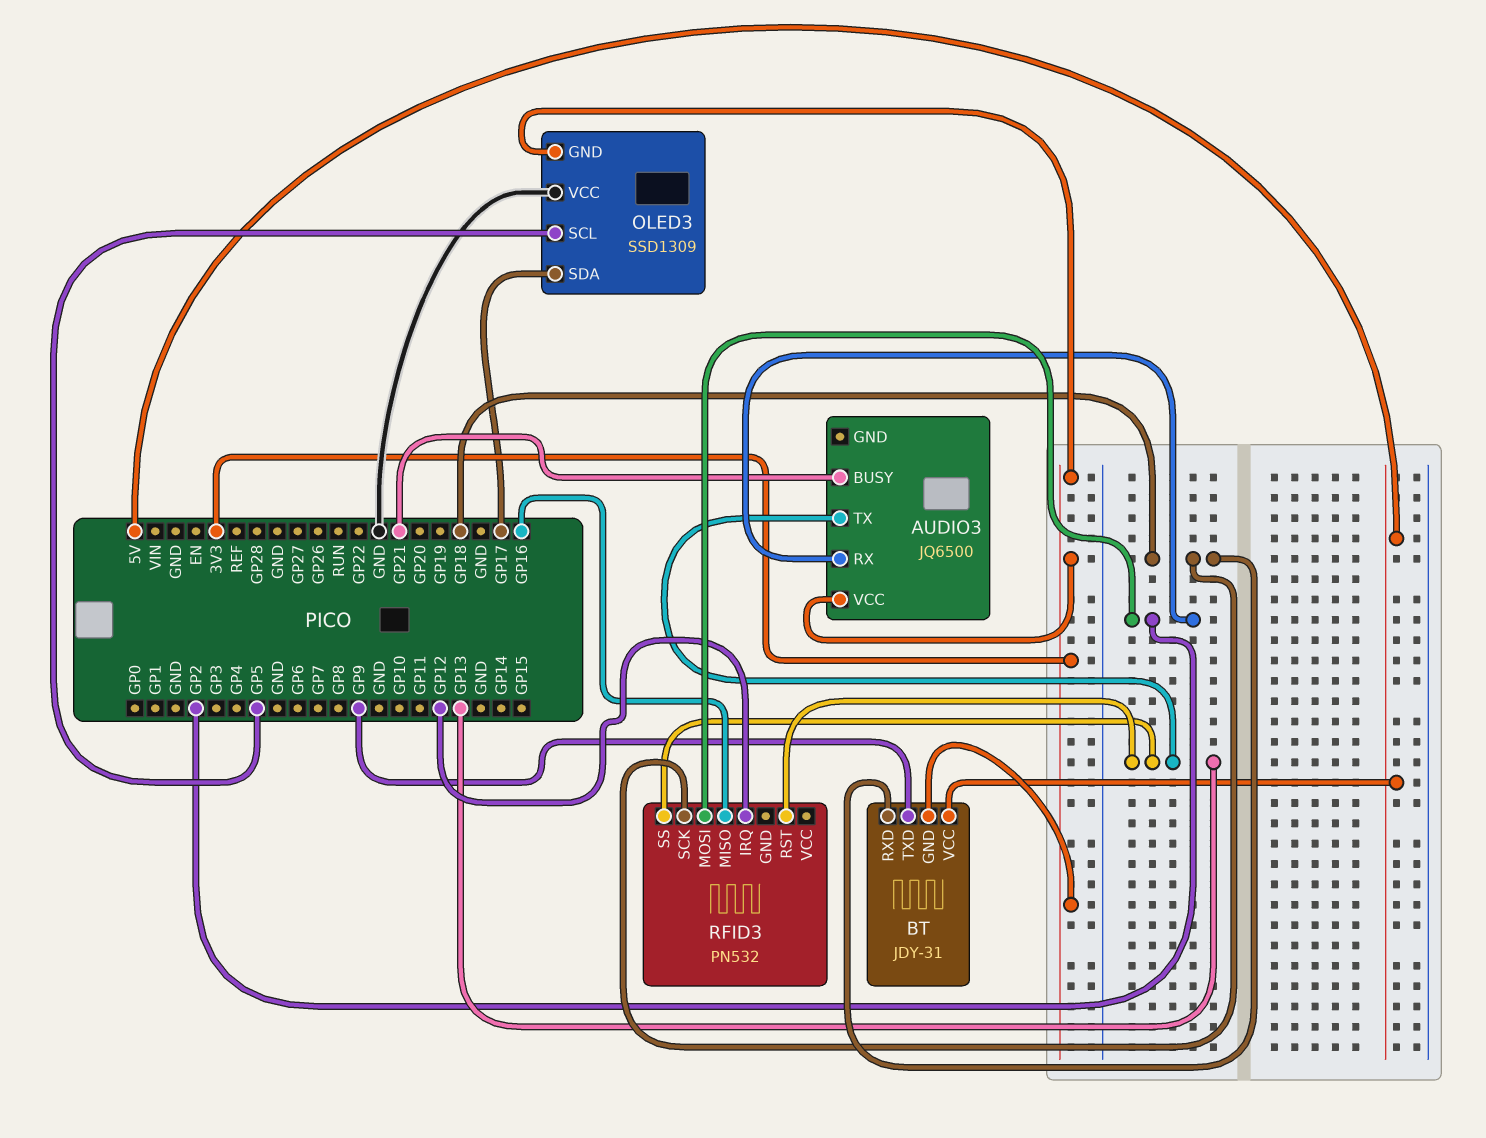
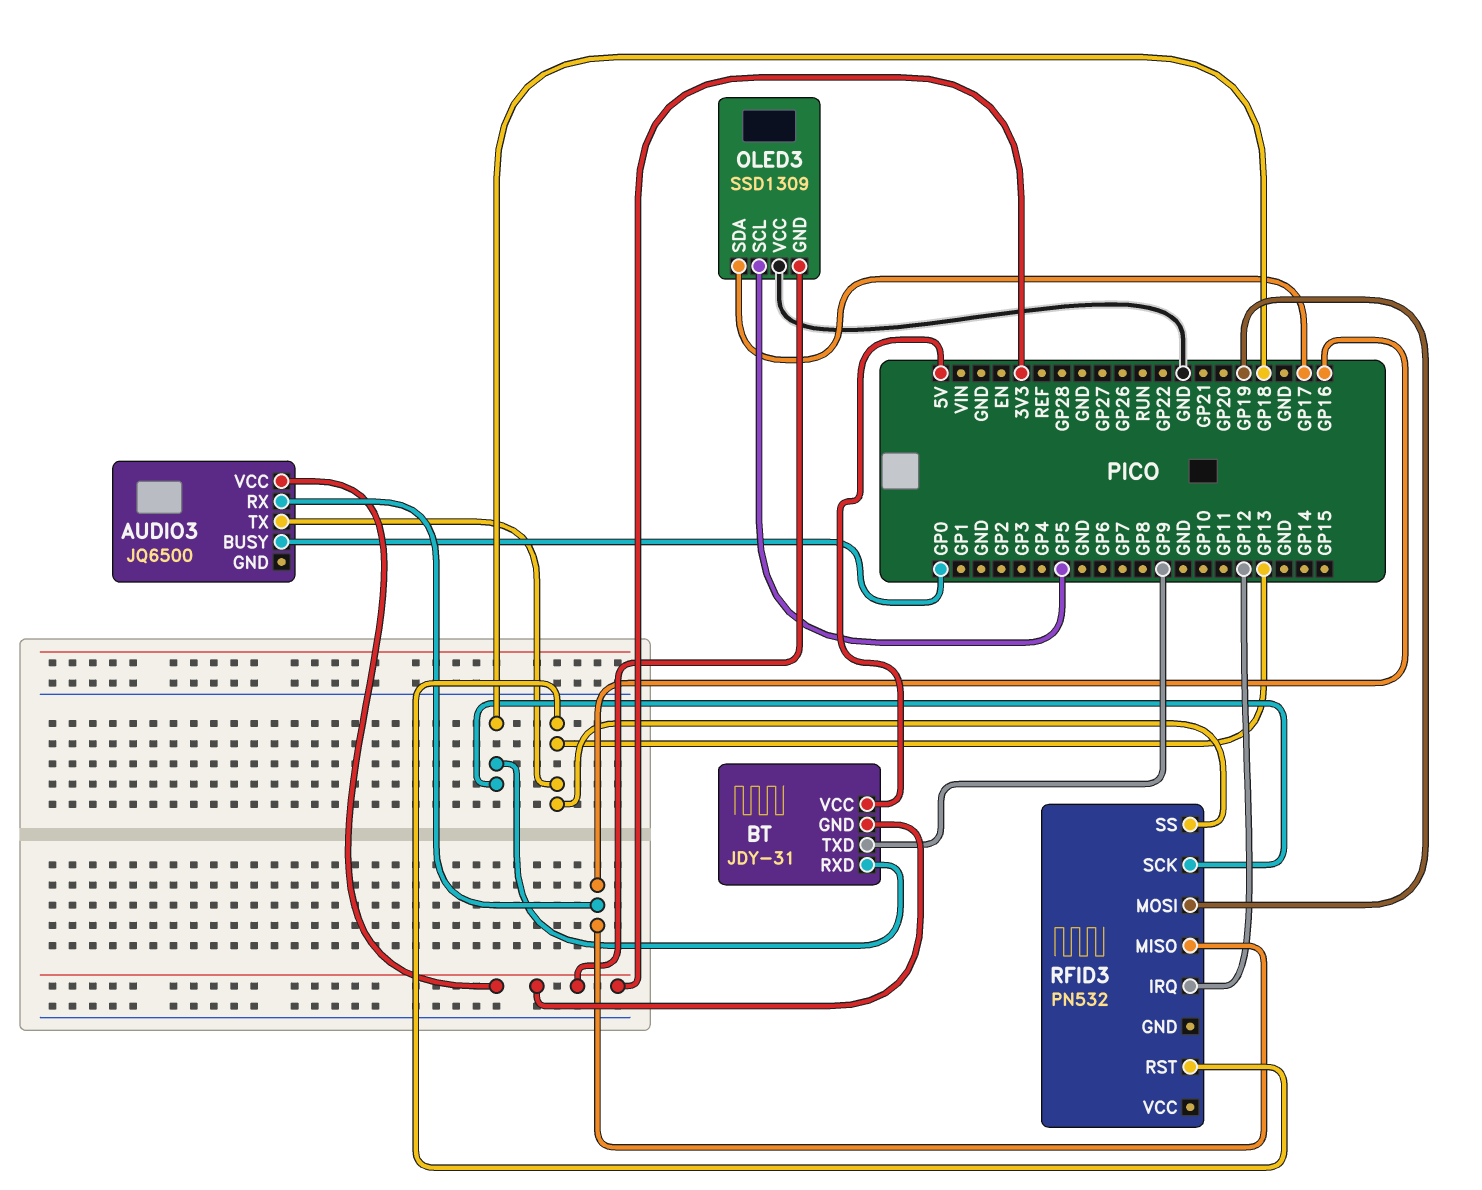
AUDIO3 pin BUSY: GP21 -> GP0
AUDIO3 pin RX: GP2 -> GP16
RFID3 pin MOSI: GP2 -> GP19

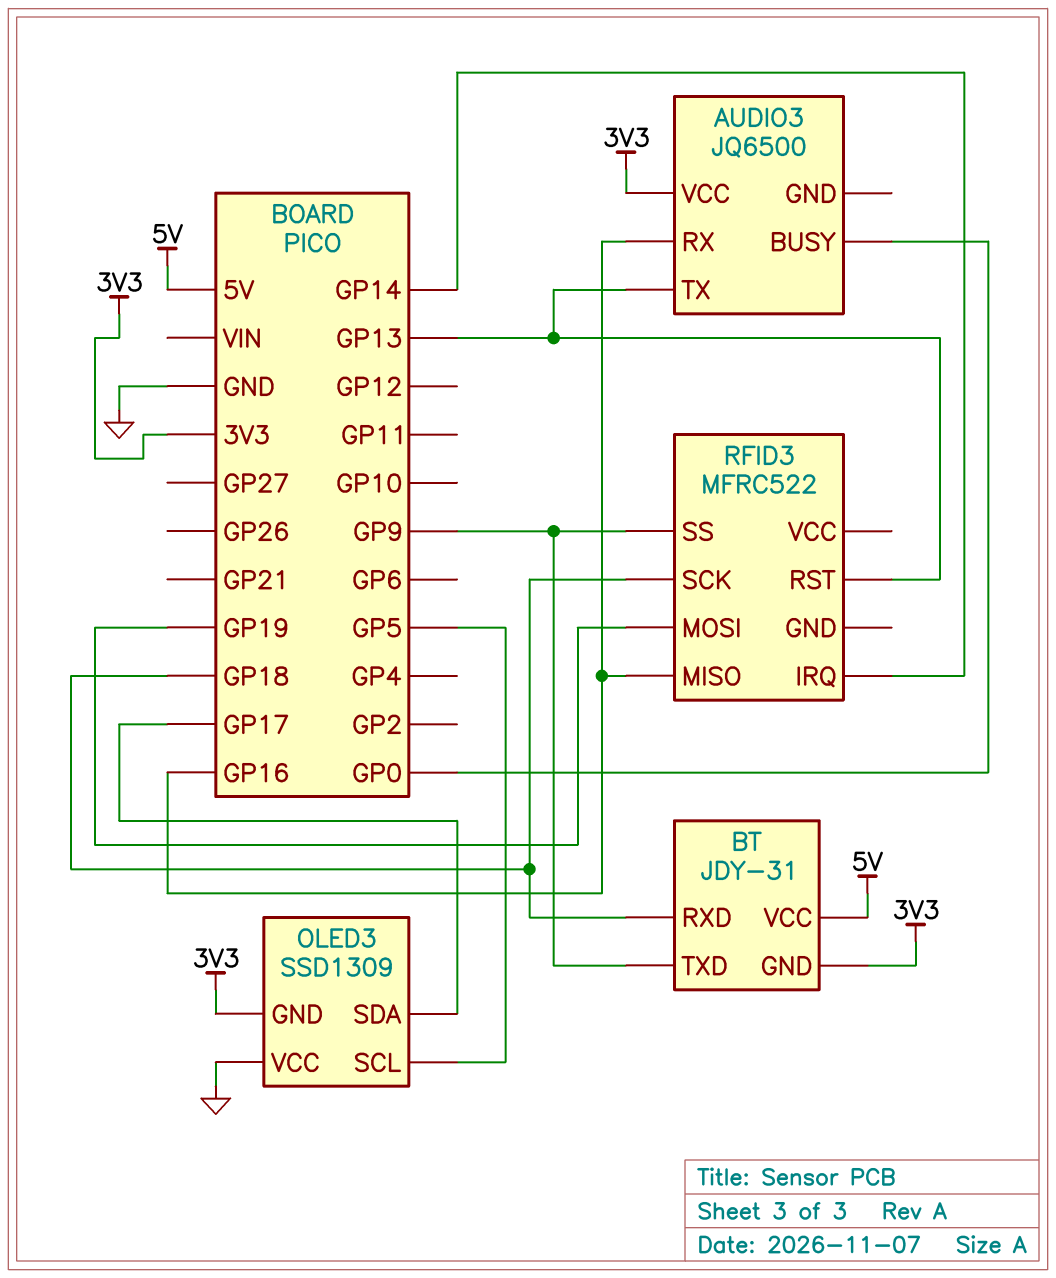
RFID3: PN532 -> MFRC522
RFID3 pin IRQ: GP12 -> GP14
RFID3 pin SS: GP13 -> GP9

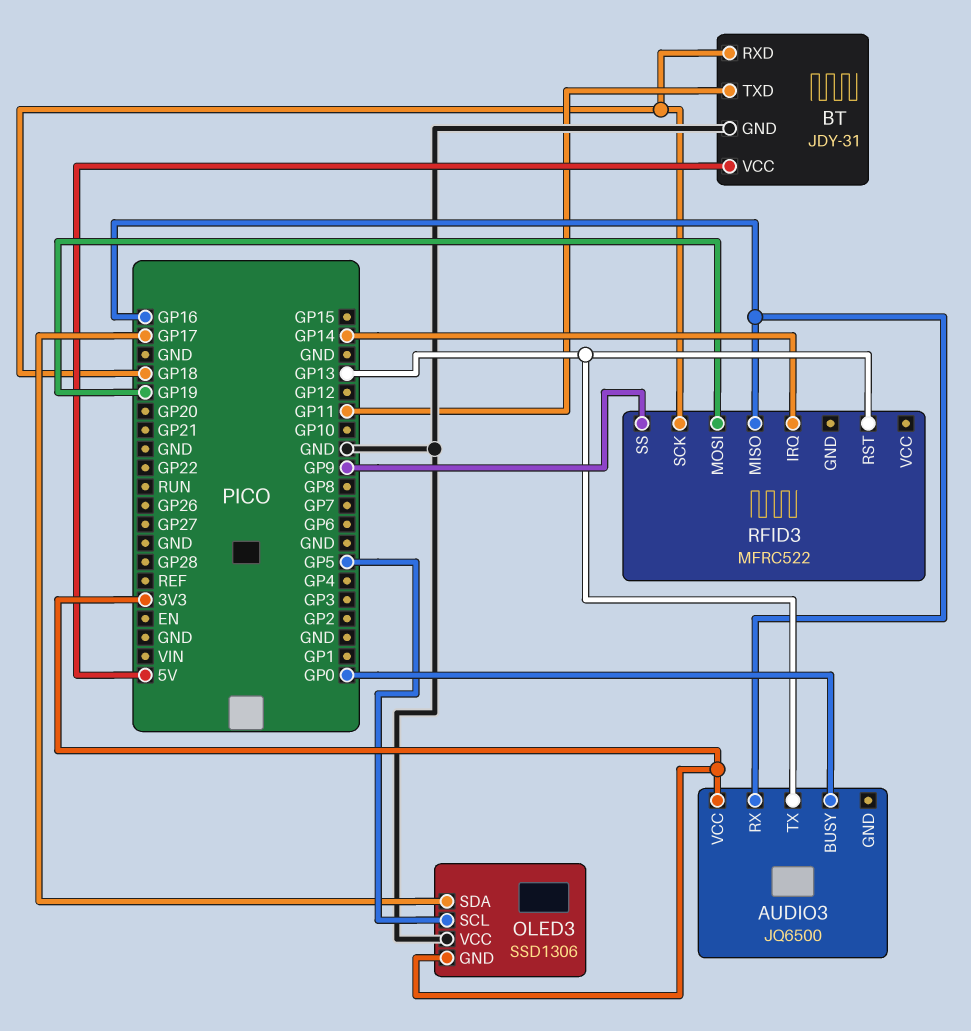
BT pin GND: 3V3 -> GND
BT pin TXD: GP9 -> GP11
OLED3: SSD1309 -> SSD1306

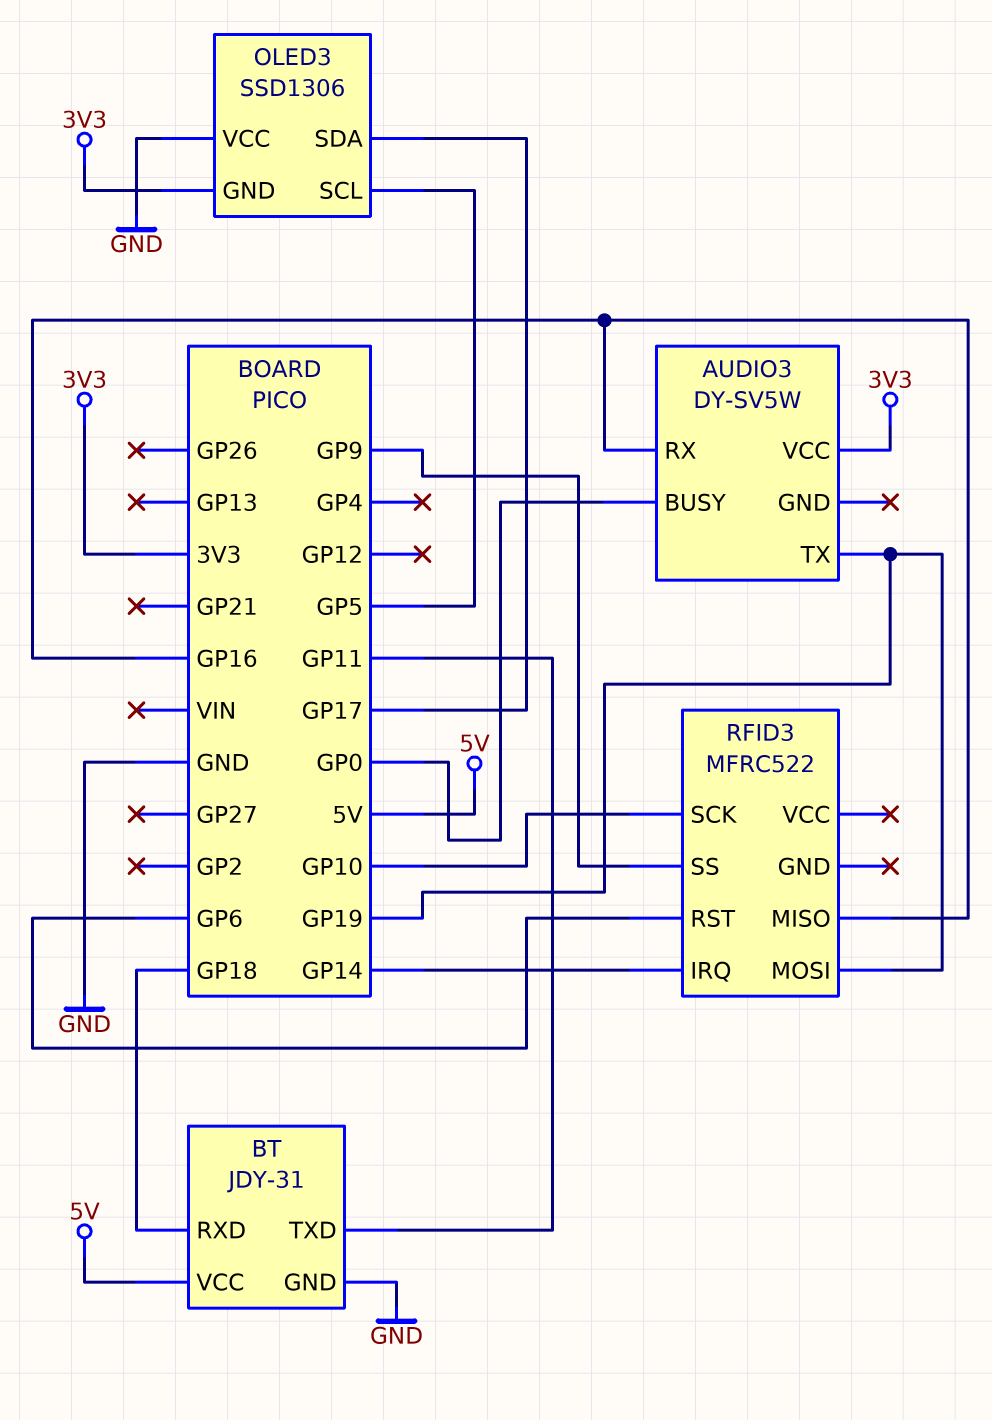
AUDIO3: JQ6500 -> DY-SV5W
AUDIO3 pin TX: GP13 -> GP19
RFID3 pin RST: GP13 -> GP6
RFID3 pin SCK: GP18 -> GP10

